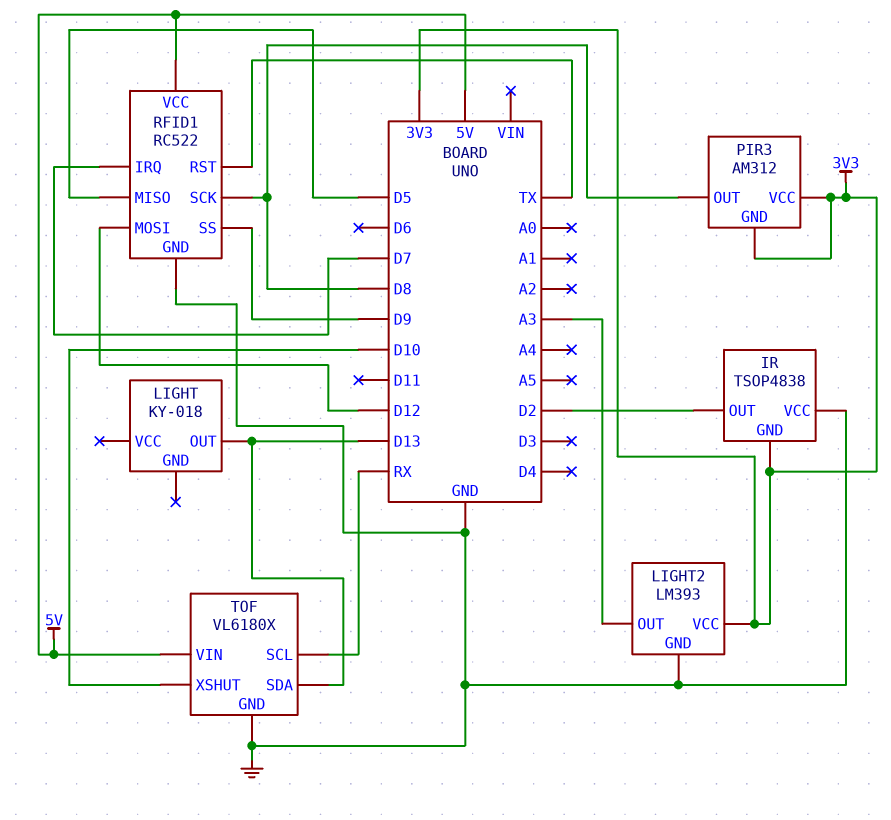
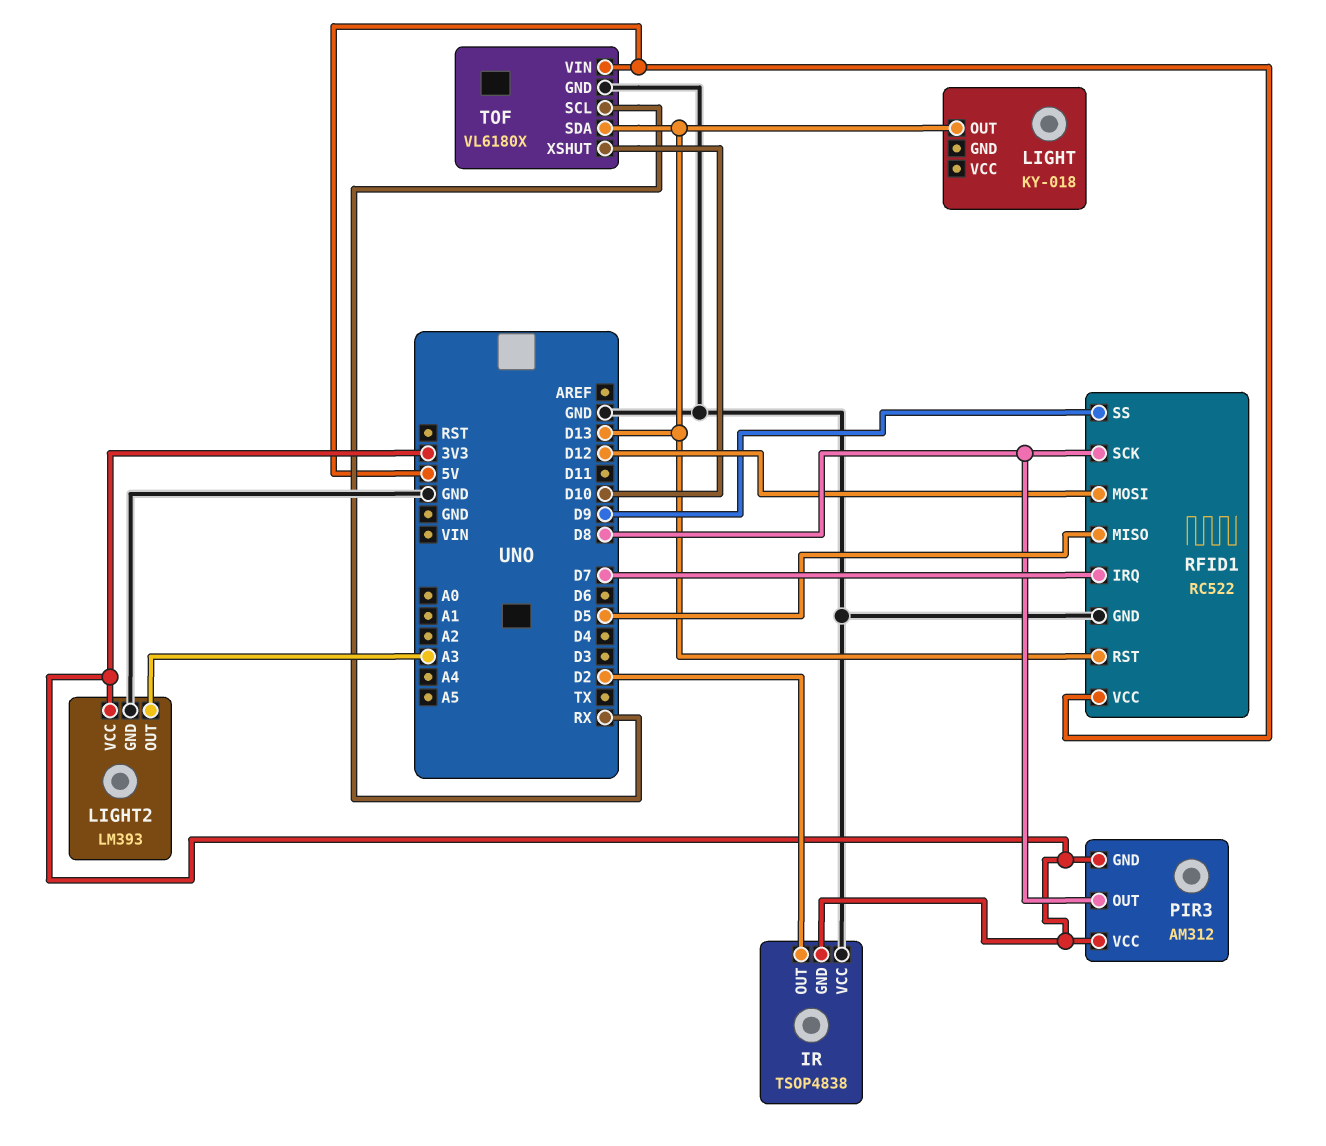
RFID1 pin RST: TX -> D13

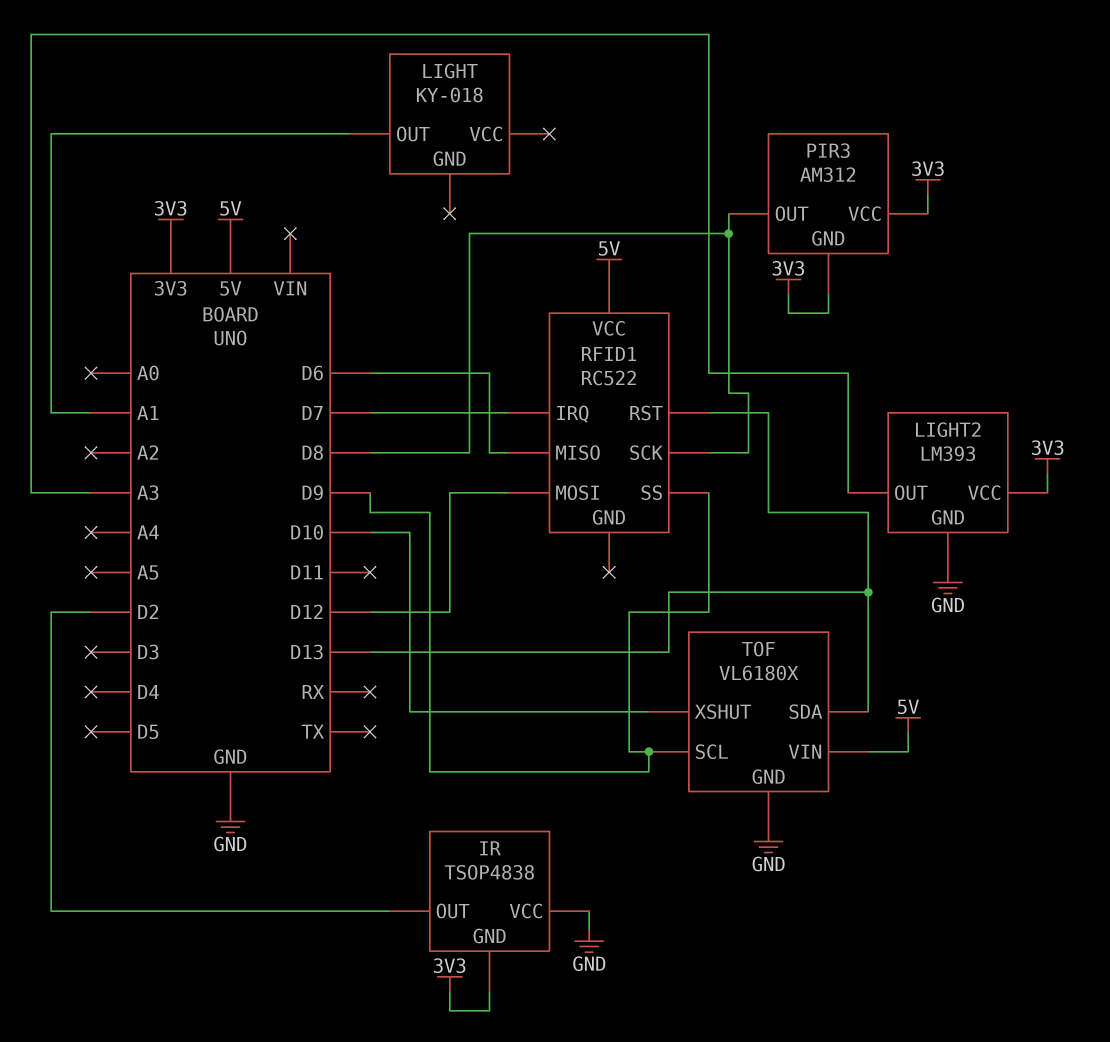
LIGHT pin OUT: D13 -> A1
RFID1 pin GND: GND -> none
RFID1 pin MISO: D5 -> D6
TOF pin SCL: RX -> D9

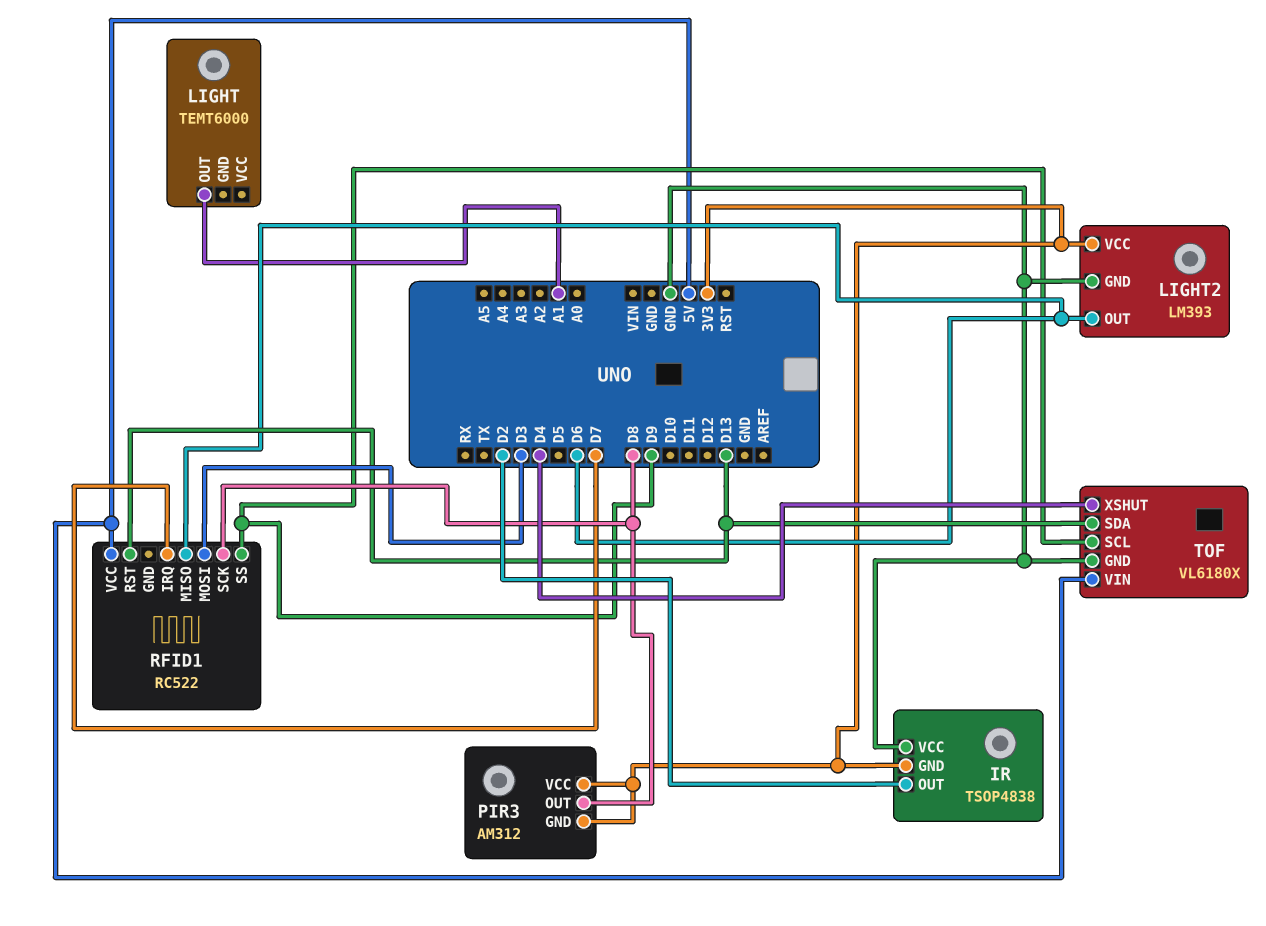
LIGHT: KY-018 -> TEMT6000
LIGHT2 pin OUT: A3 -> D6
RFID1 pin MOSI: D12 -> D3
TOF pin XSHUT: D10 -> D4

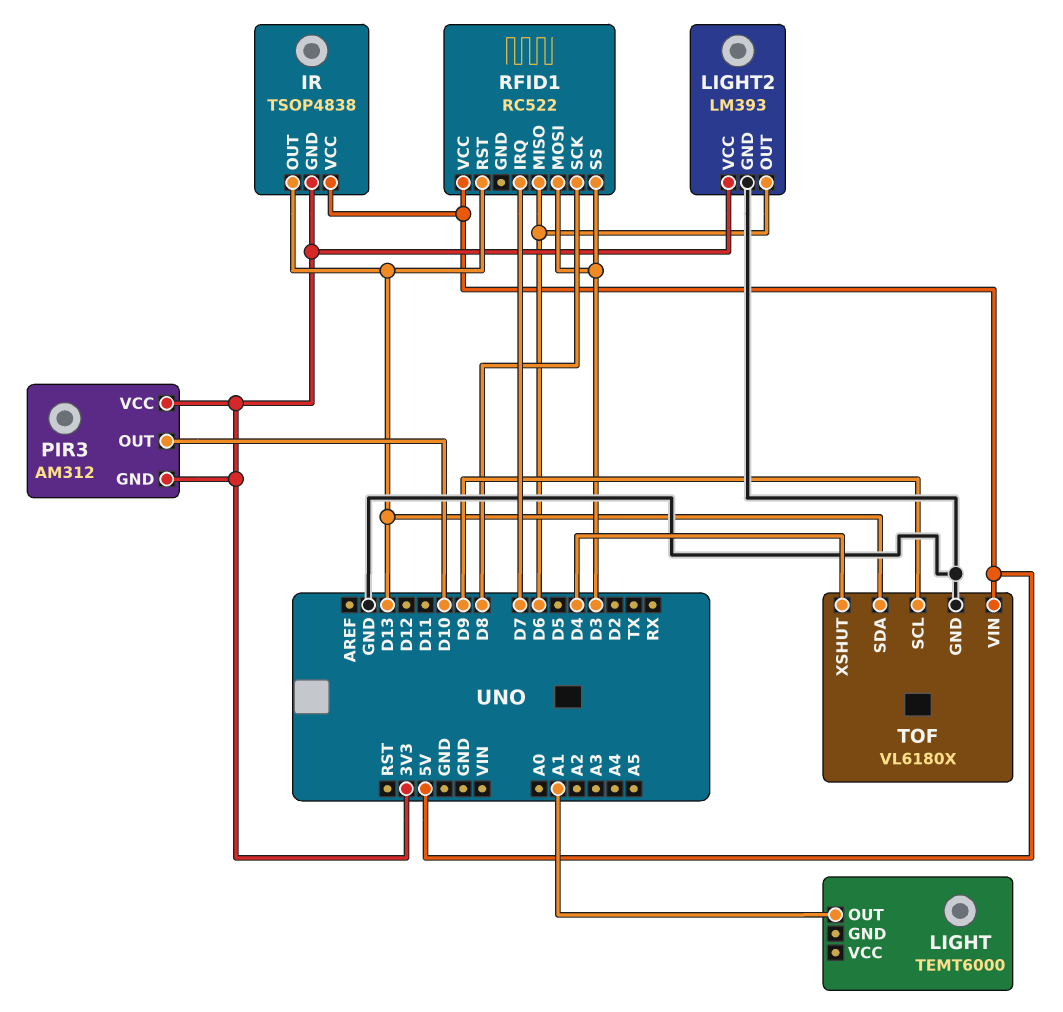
IR pin OUT: D2 -> D13
IR pin VCC: GND -> 5V
PIR3 pin OUT: D8 -> D10
RFID1 pin SS: D9 -> D3

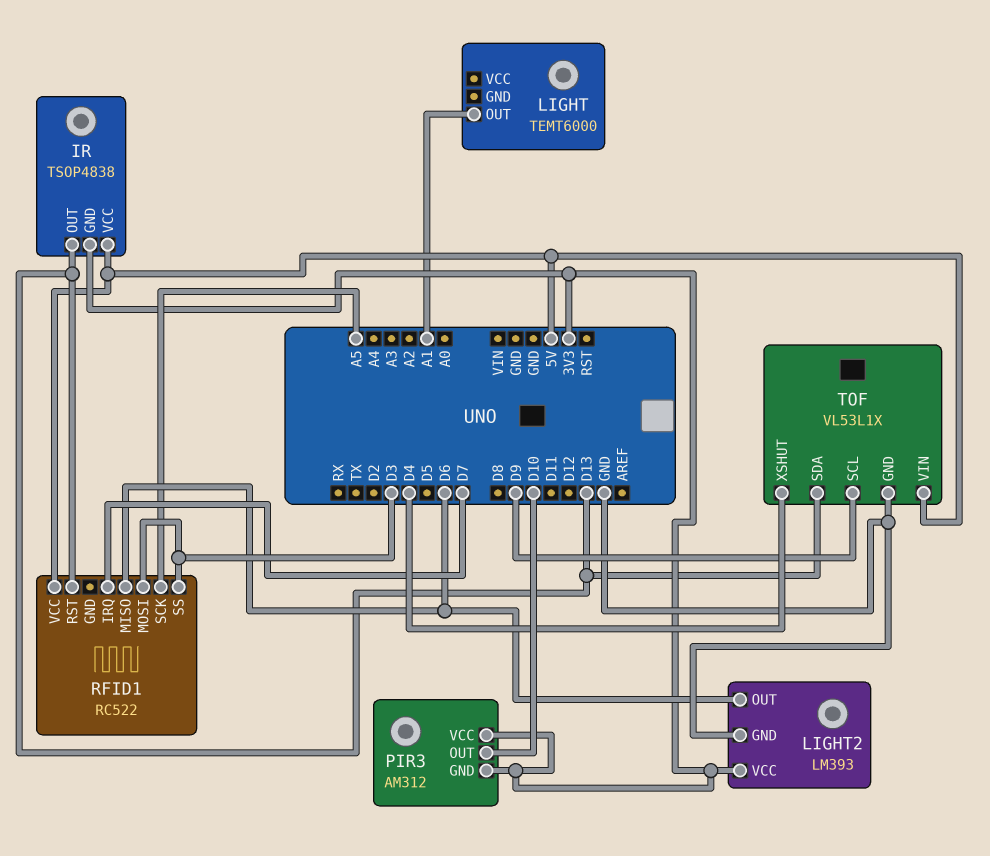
RFID1 pin SCK: D8 -> A5
TOF: VL6180X -> VL53L1X

